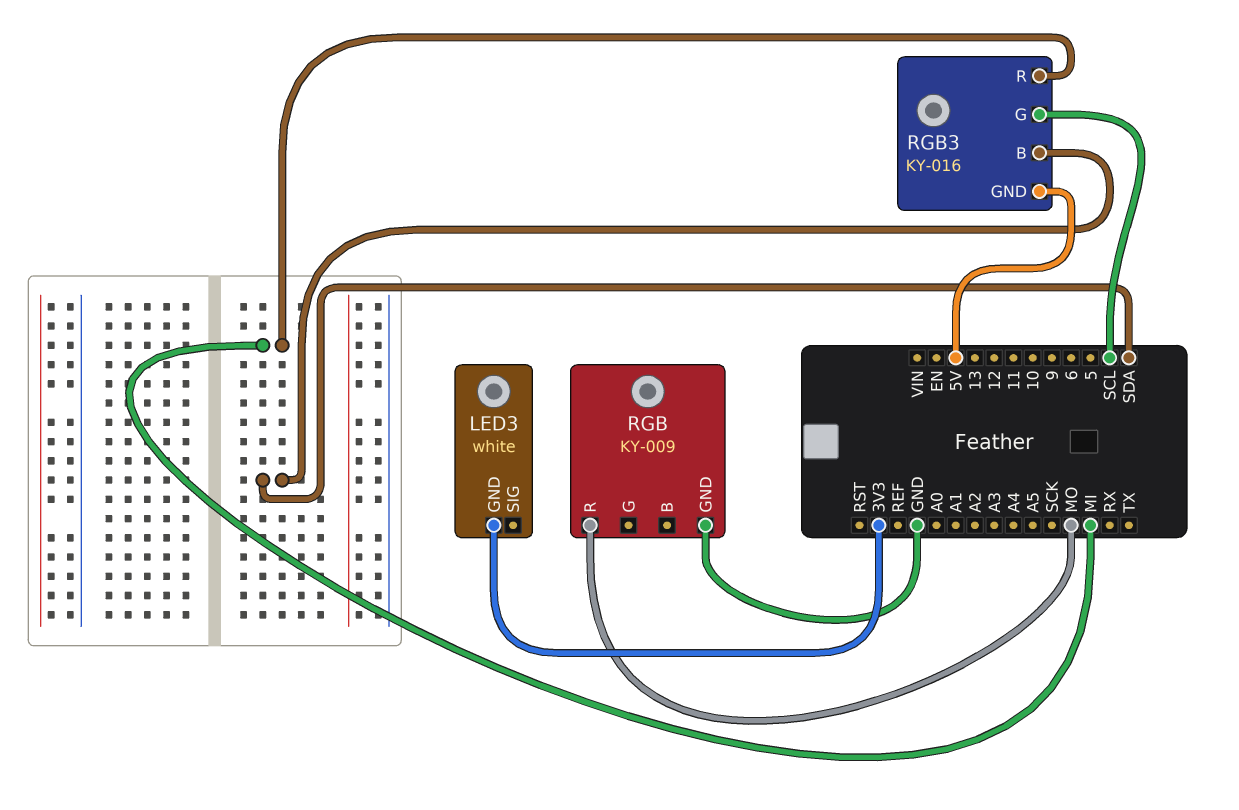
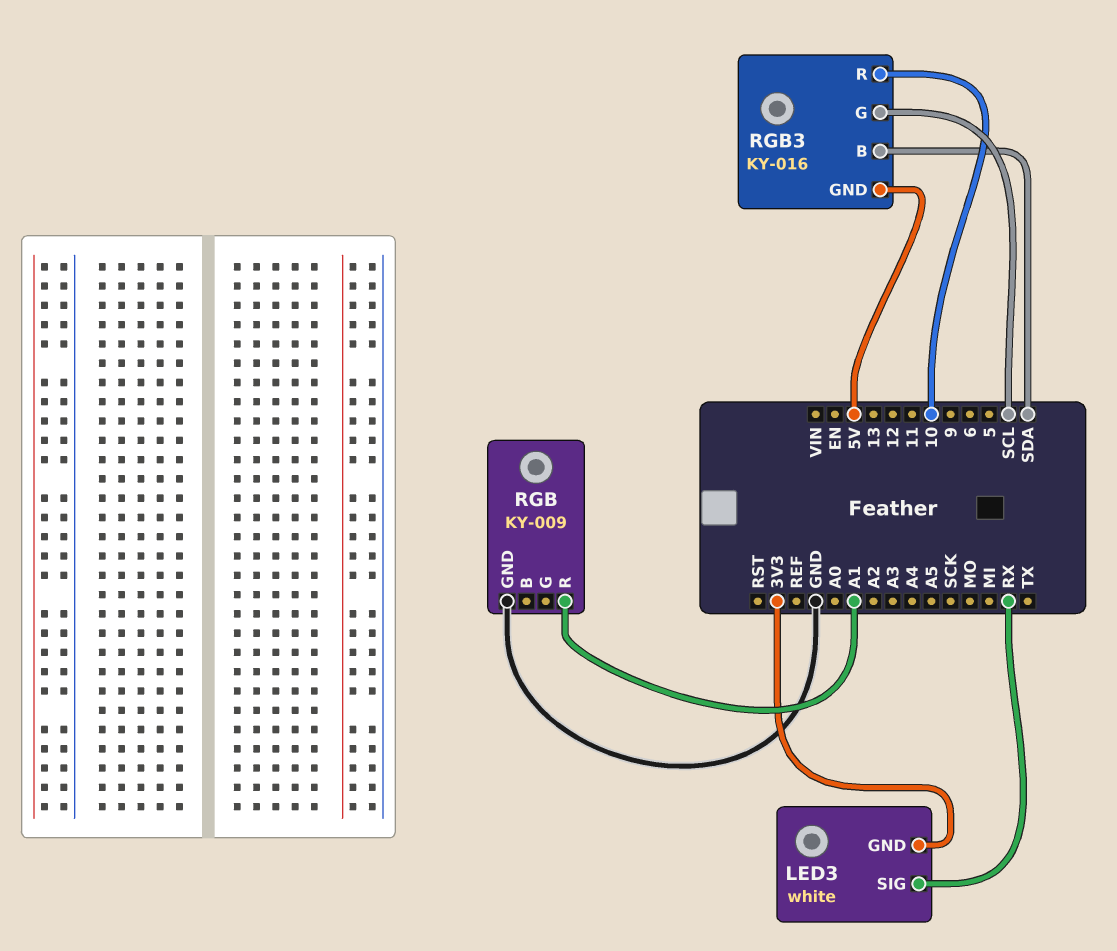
LED3 pin SIG: none -> RX
RGB pin R: MO -> A1
RGB3 pin R: MI -> 10

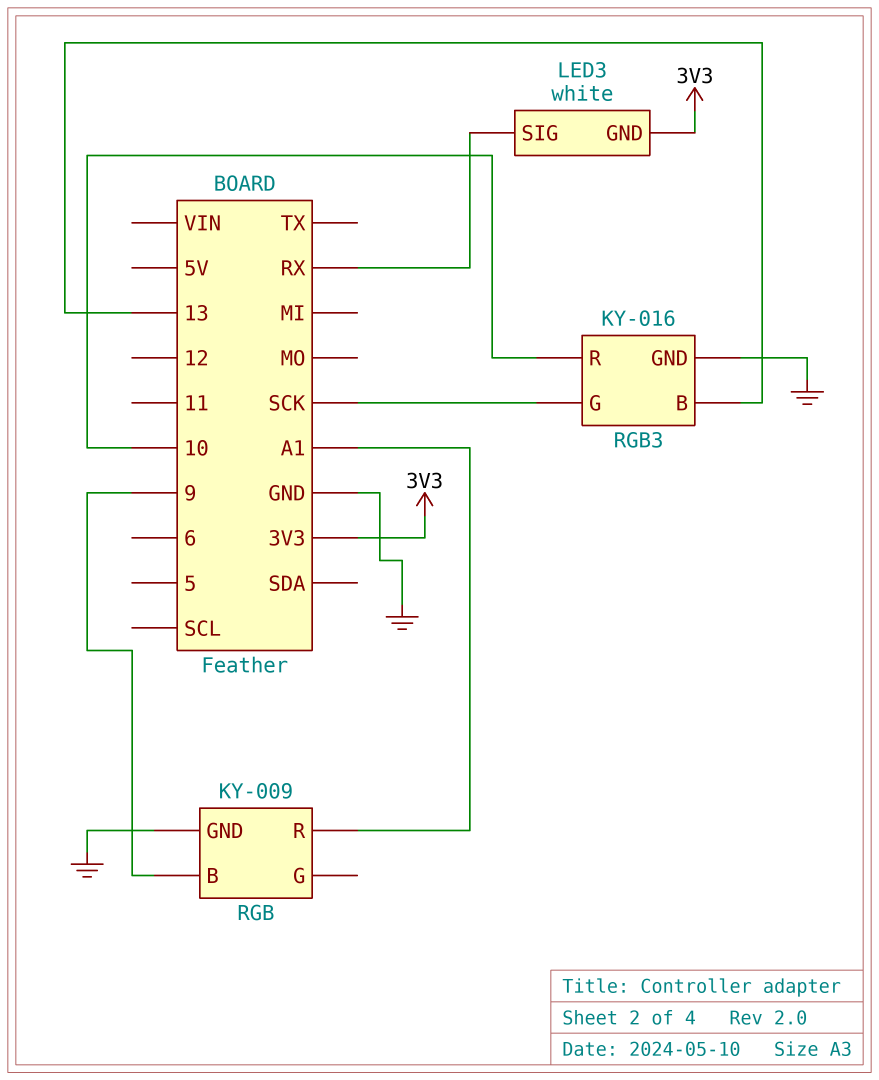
RGB pin B: none -> 9
RGB3 pin B: SDA -> 13
RGB3 pin G: SCL -> SCK
RGB3 pin GND: 5V -> GND

